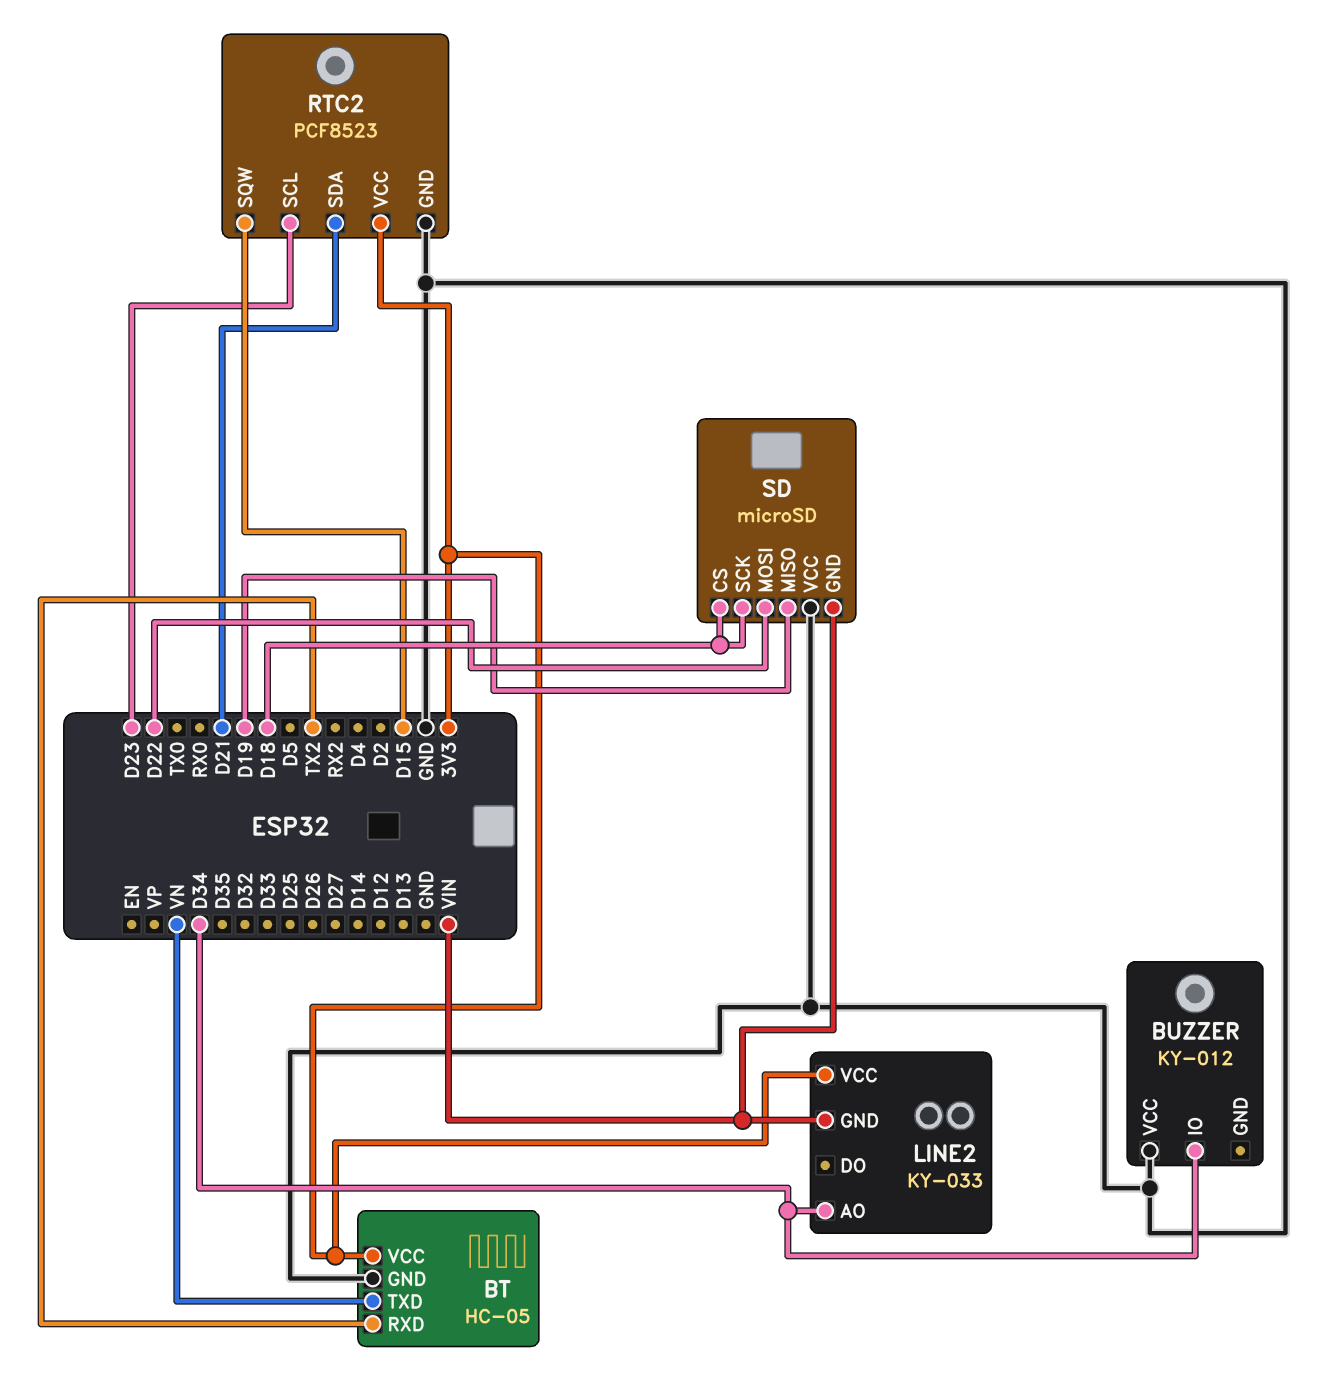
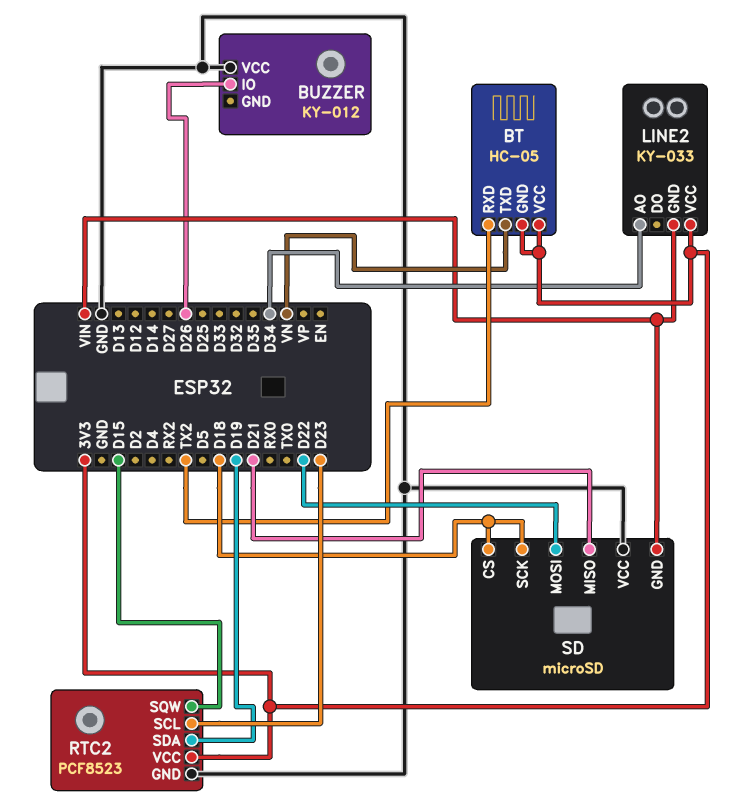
BT pin GND: GND -> 3V3
BUZZER pin IO: D34 -> D26
RTC2 pin SDA: D21 -> D19
SD pin MISO: D19 -> D21

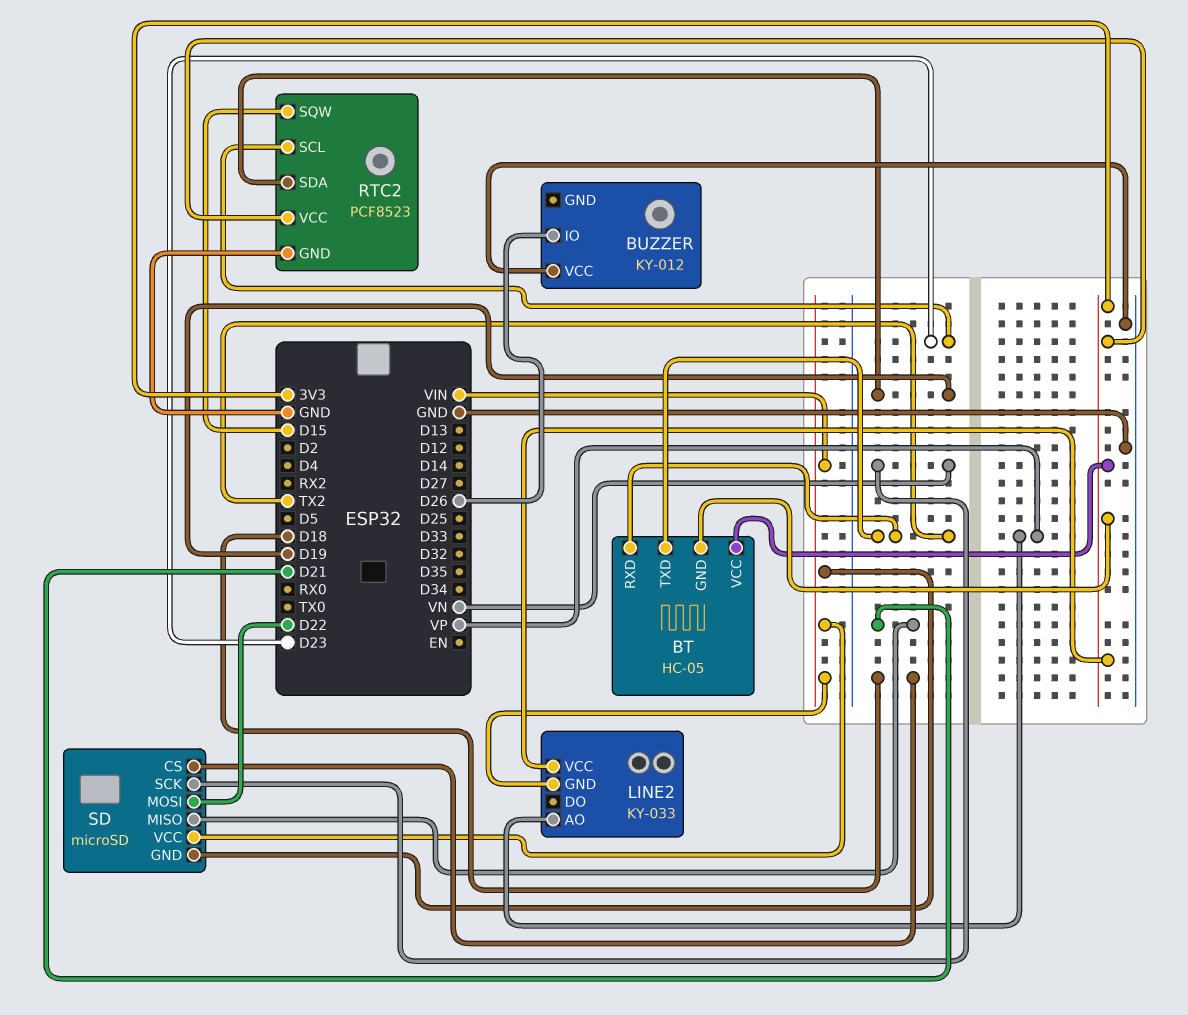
BT pin TXD: VN -> TX2
LINE2 pin AO: D34 -> VP
SD pin SCK: D18 -> VN
SD pin VCC: GND -> VIN

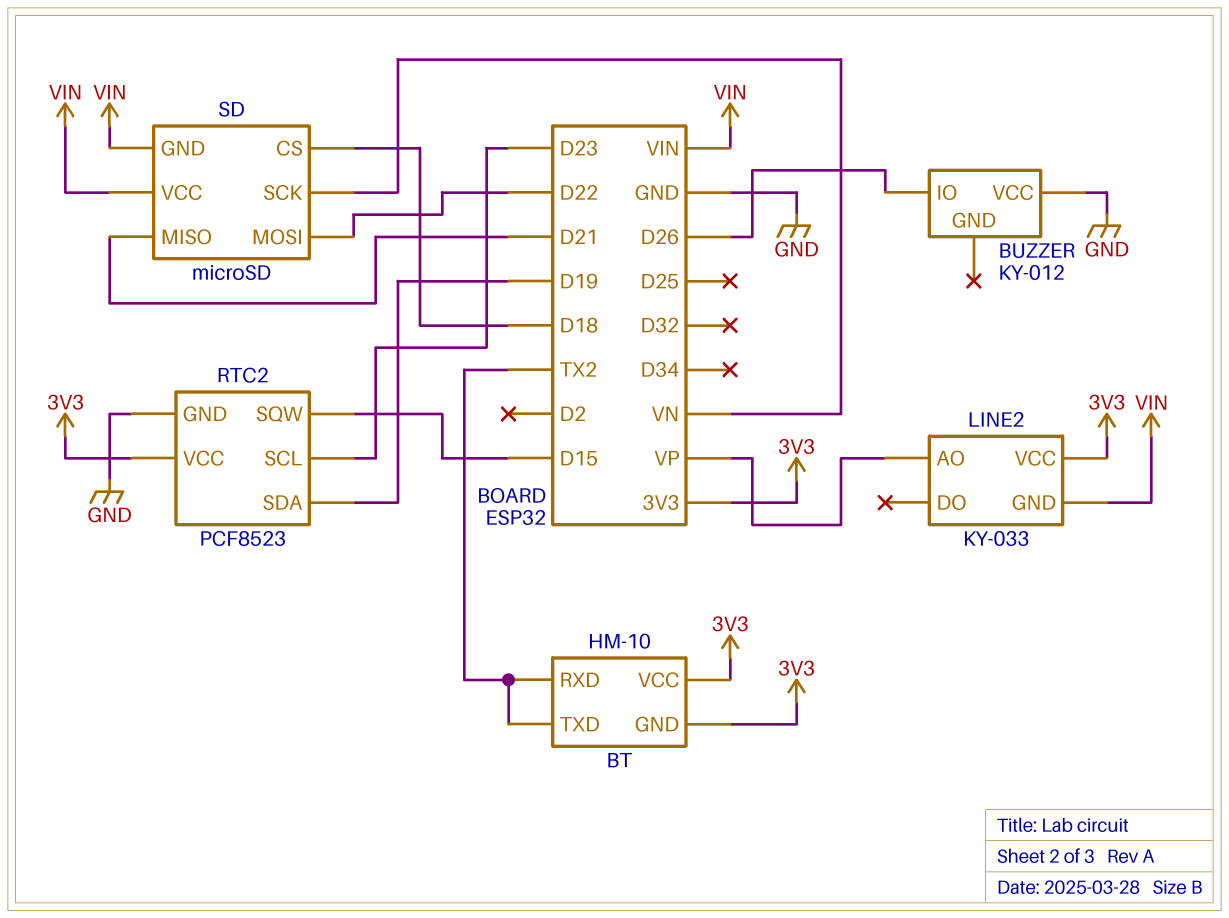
BT: HC-05 -> HM-10

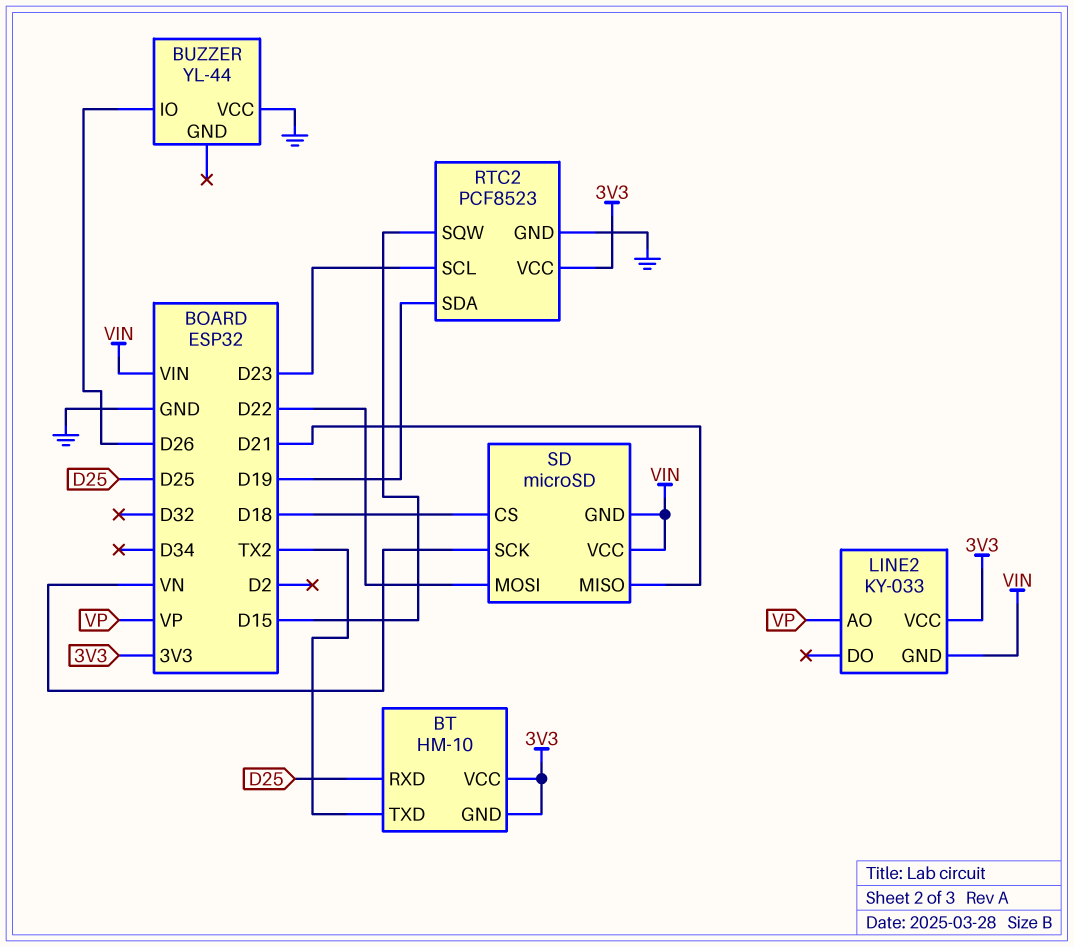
BT pin RXD: TX2 -> D25
BUZZER: KY-012 -> YL-44

